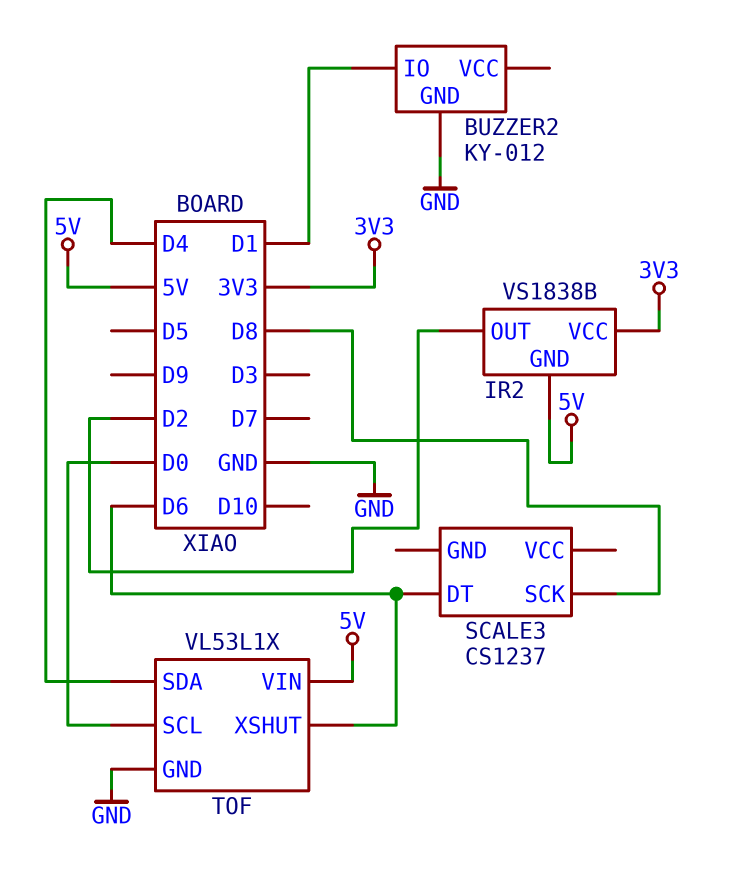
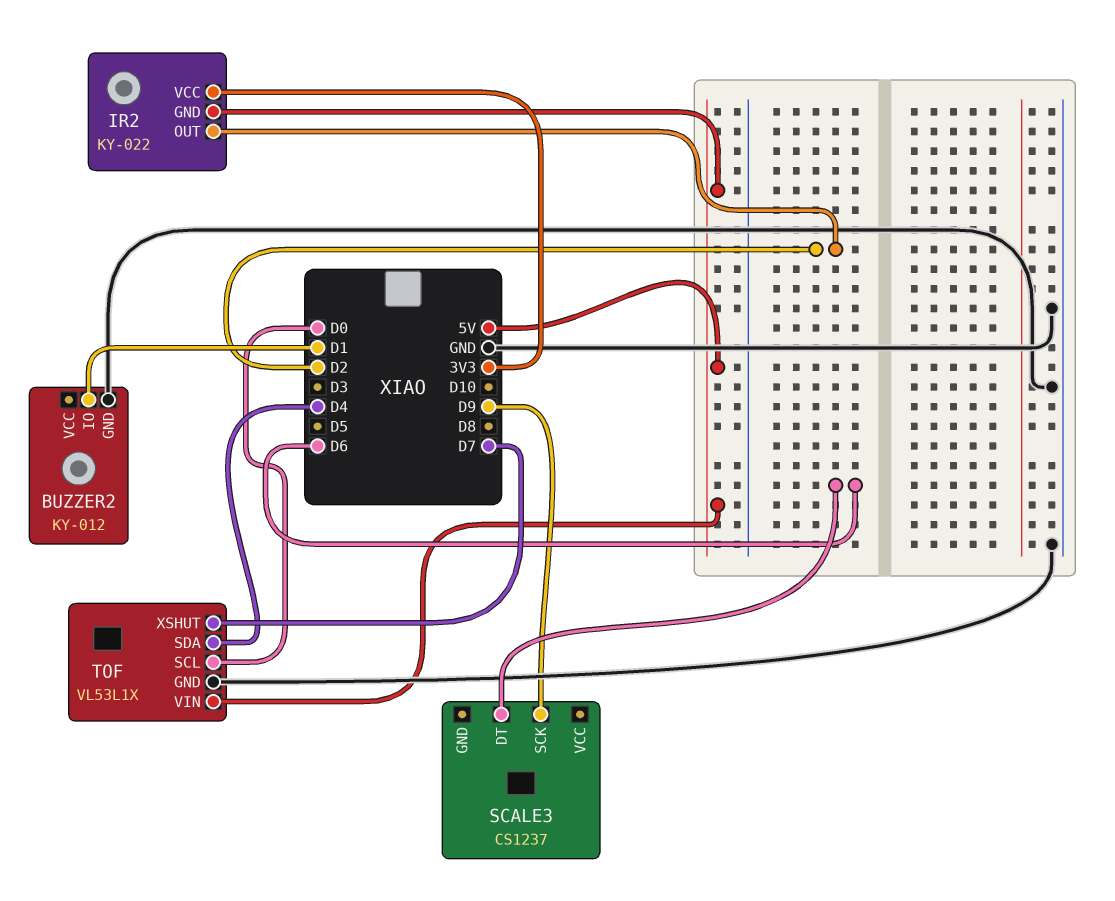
IR2: VS1838B -> KY-022
SCALE3 pin SCK: D8 -> D9
TOF pin XSHUT: D6 -> D7

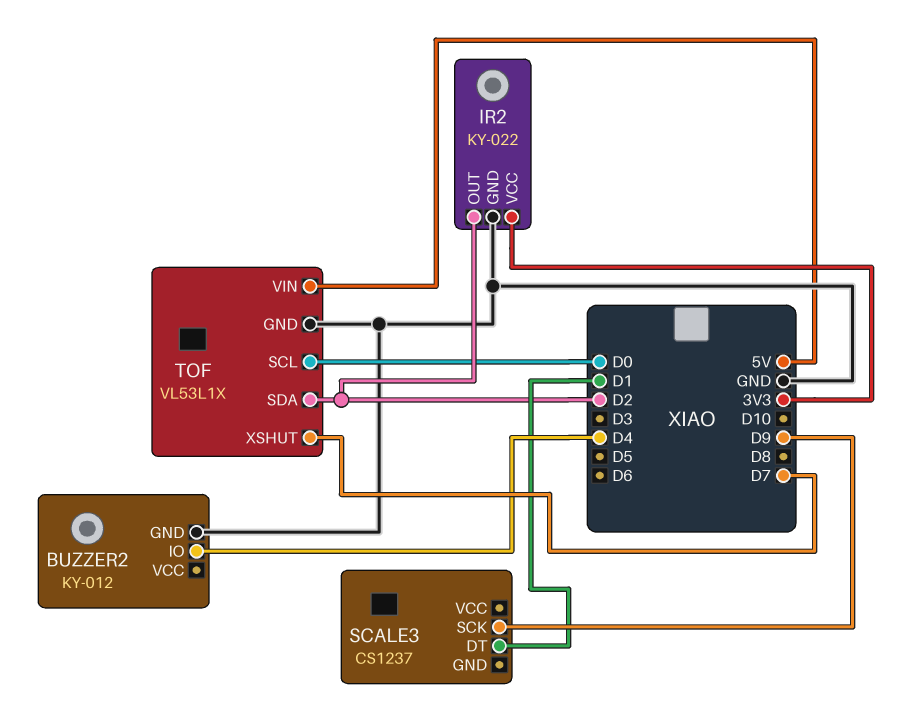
BUZZER2 pin IO: D1 -> D4
IR2 pin GND: 5V -> GND
SCALE3 pin DT: D6 -> D1
TOF pin SDA: D4 -> D2

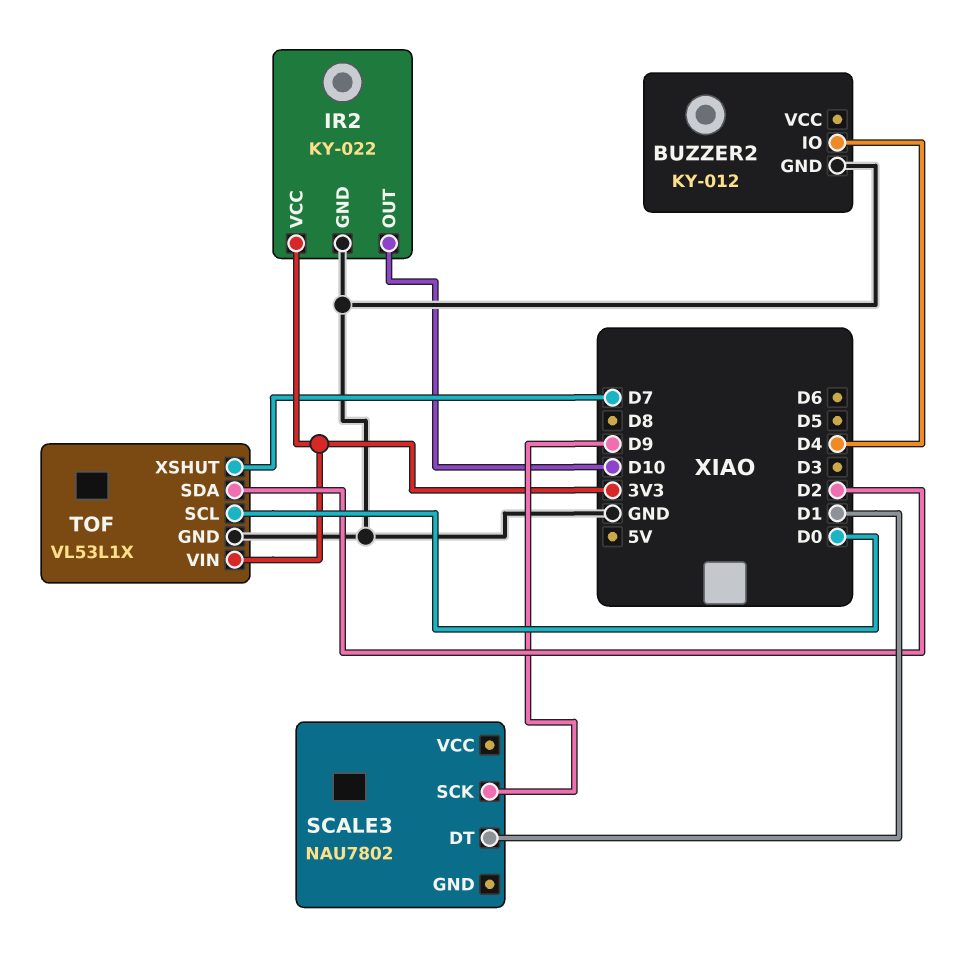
IR2 pin OUT: D2 -> D10
SCALE3: CS1237 -> NAU7802
TOF pin VIN: 5V -> 3V3

